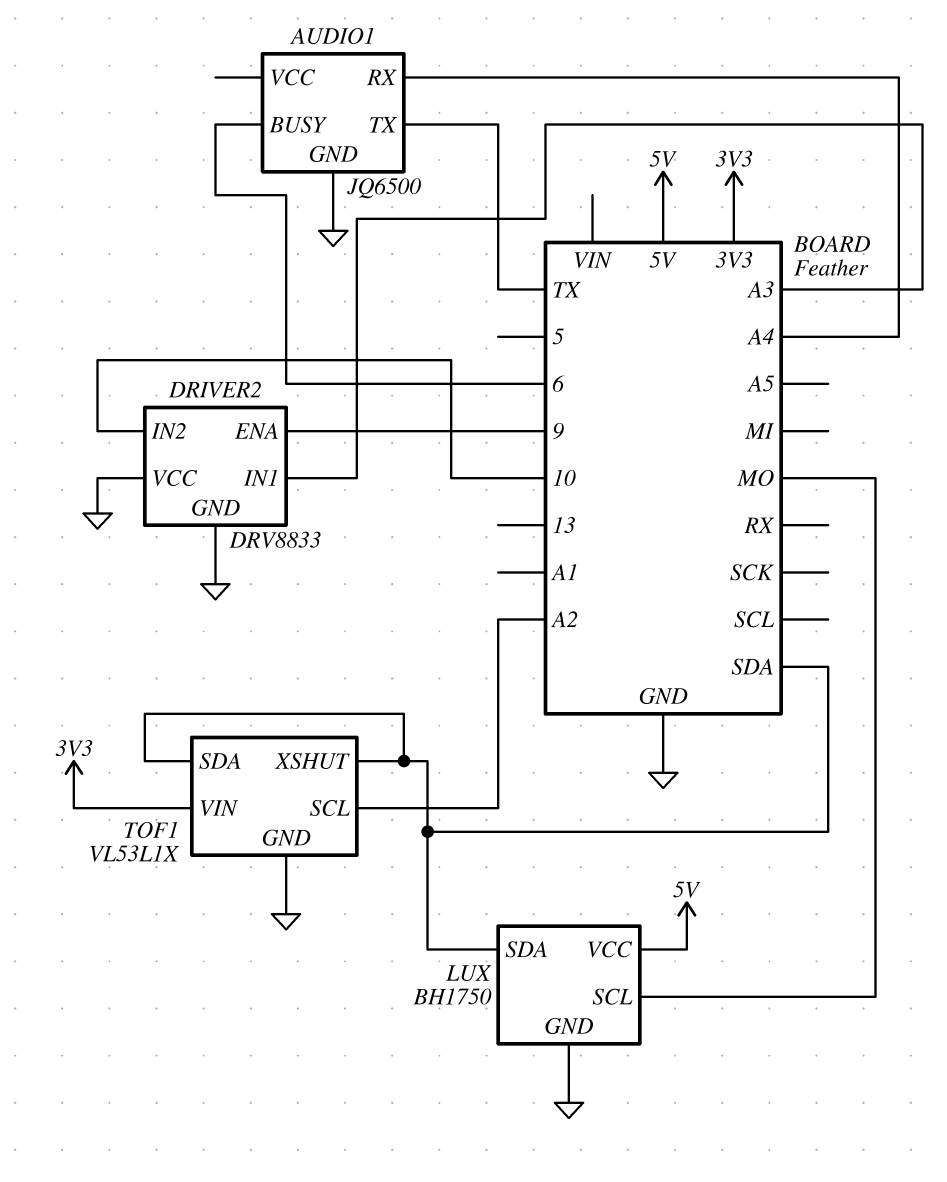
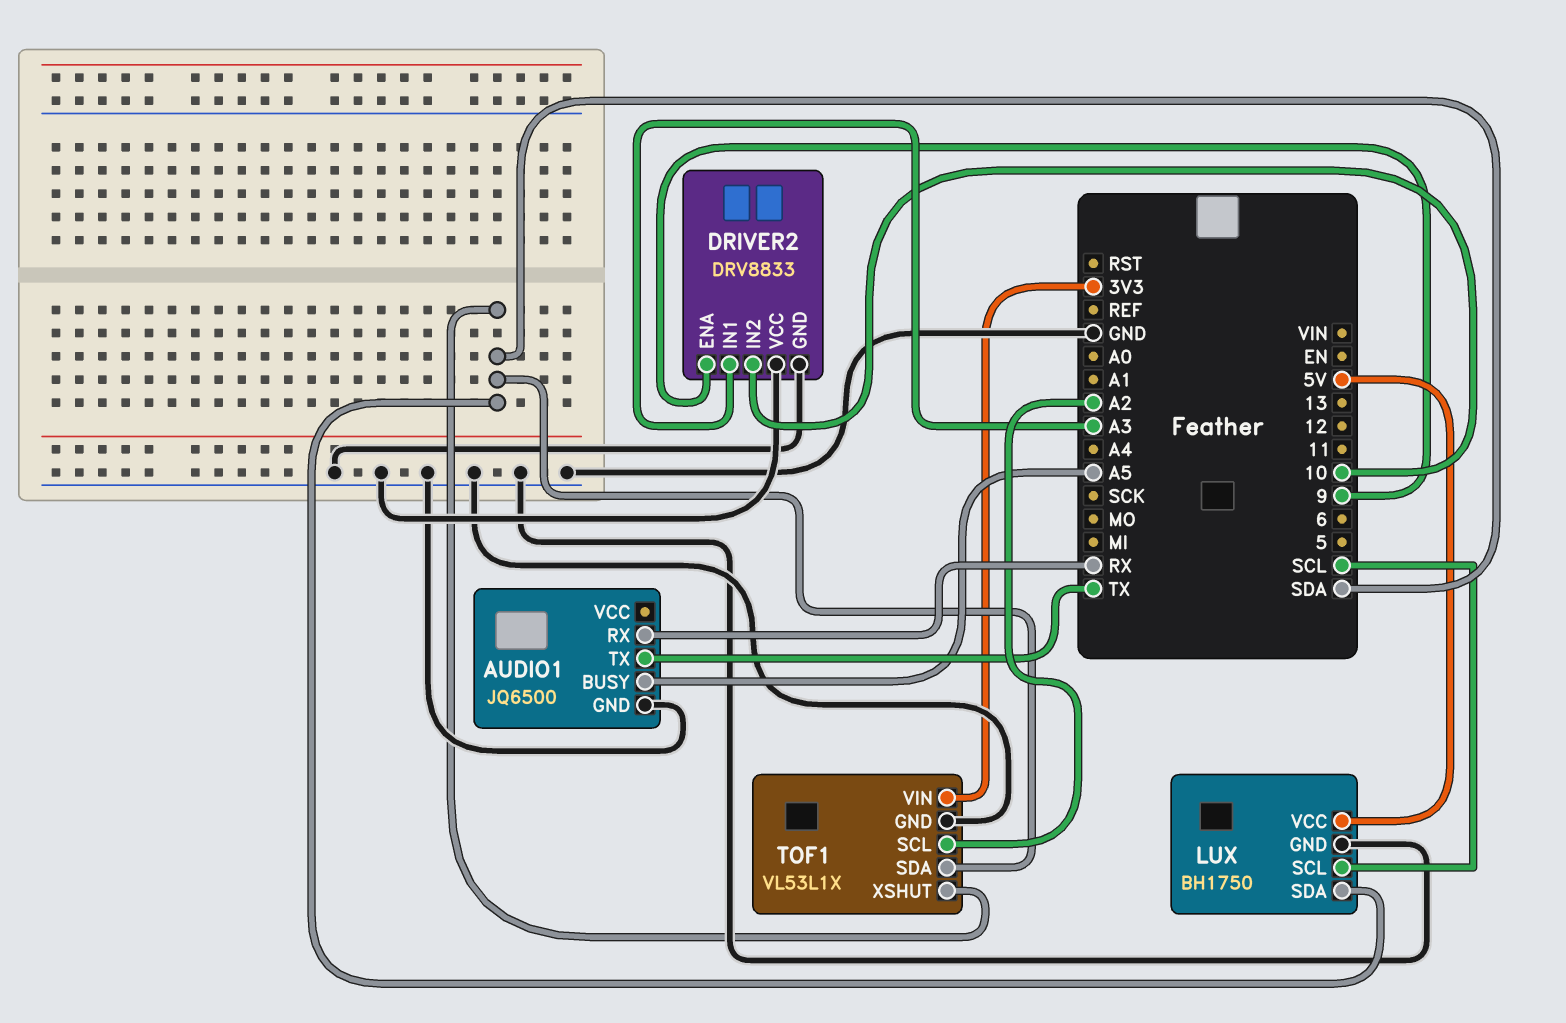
AUDIO1 pin BUSY: 6 -> A5
AUDIO1 pin RX: A4 -> RX
LUX pin SCL: MO -> SCL

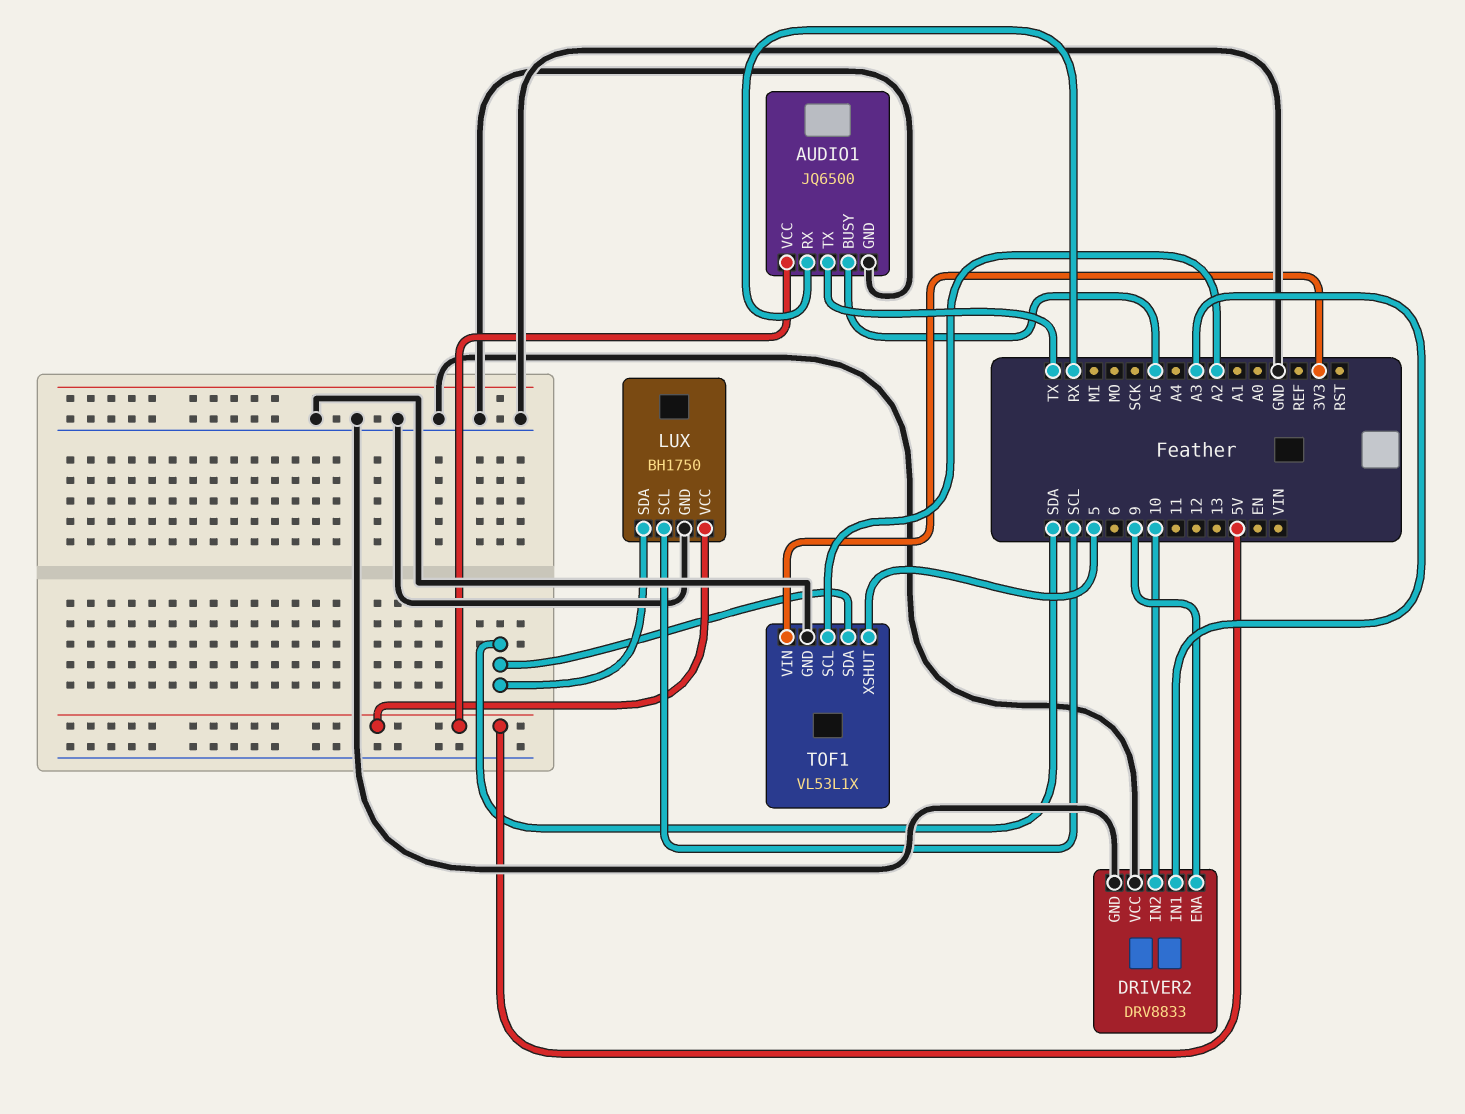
AUDIO1 pin VCC: none -> 5V
TOF1 pin XSHUT: SDA -> 5

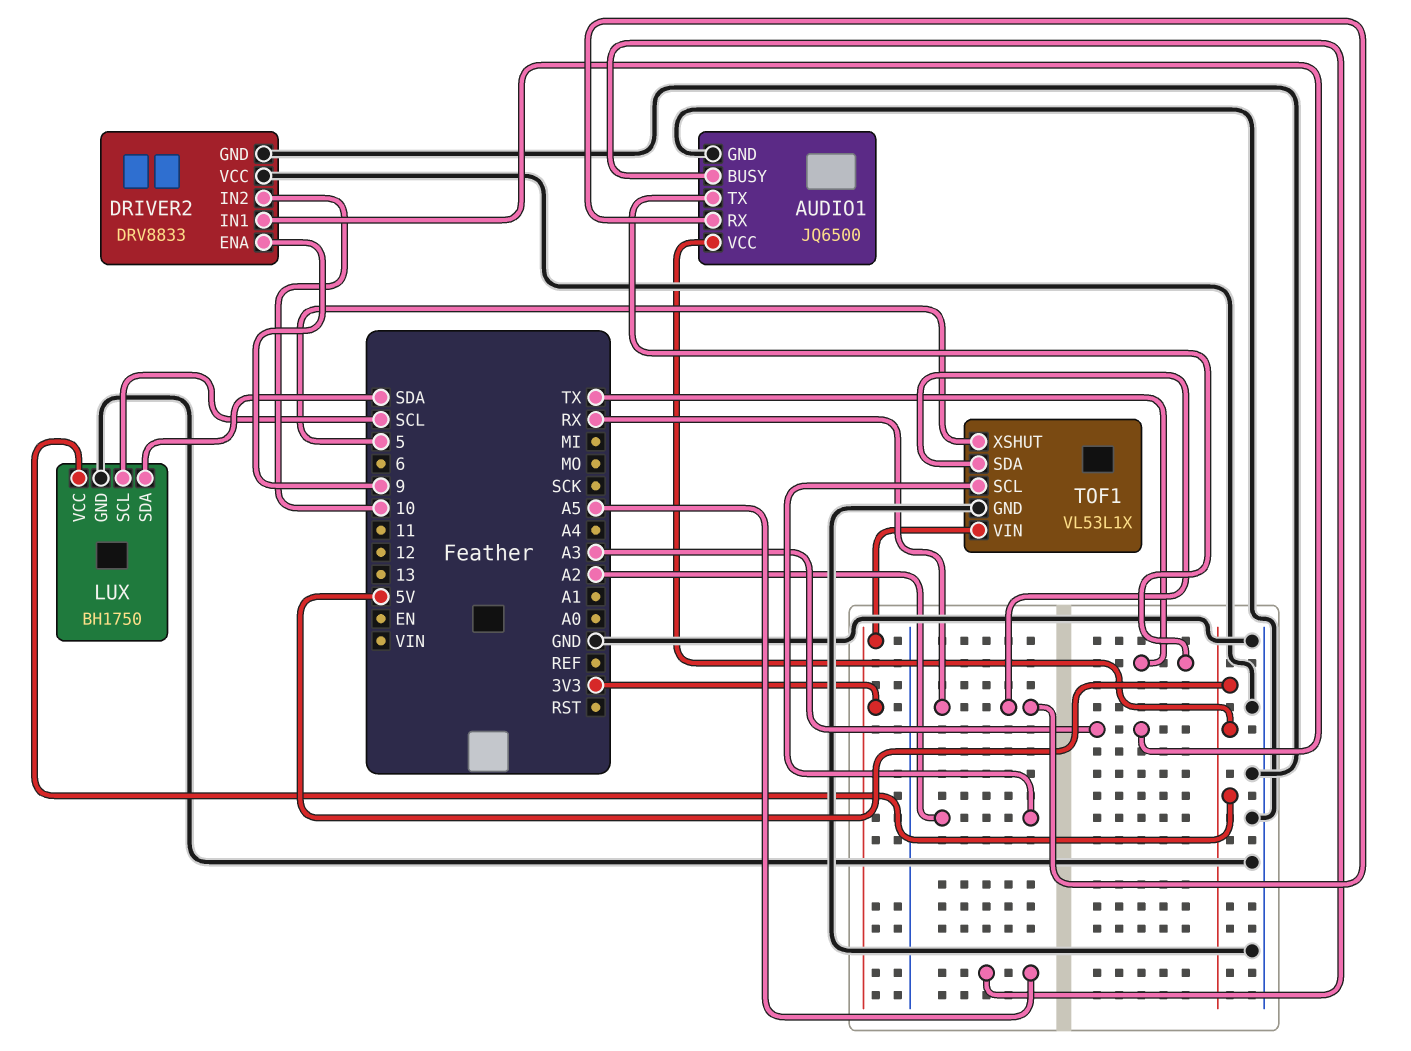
TOF1 pin SDA: SDA -> RX

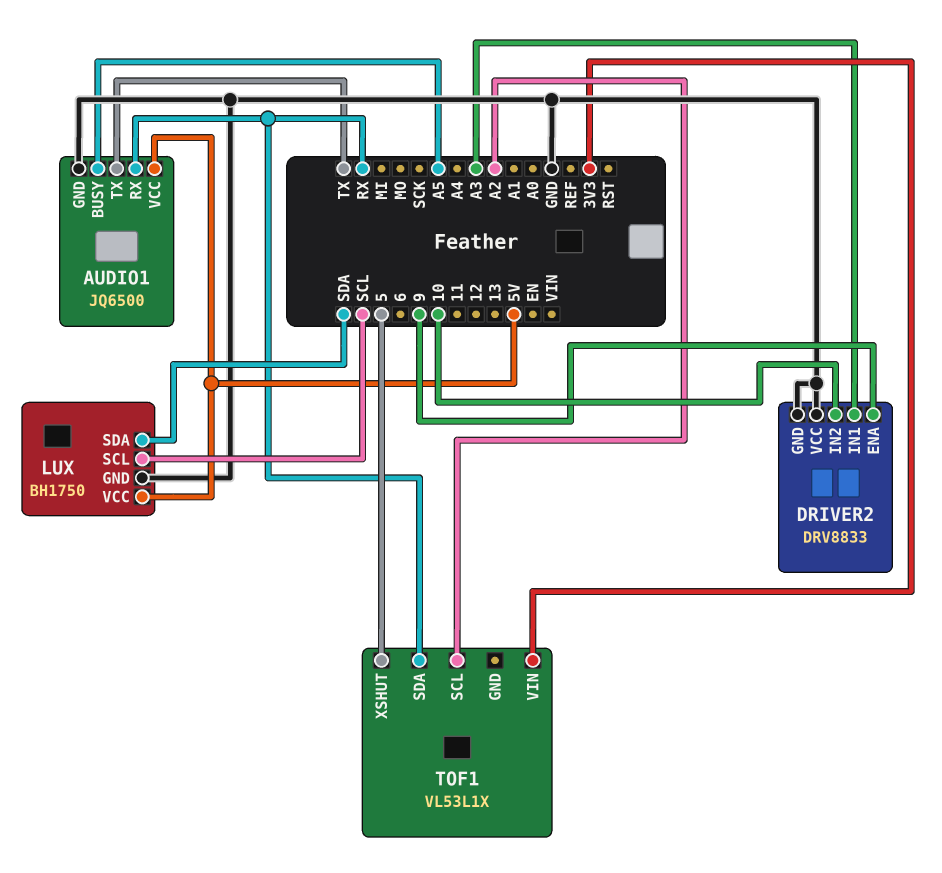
TOF1 pin GND: GND -> none

